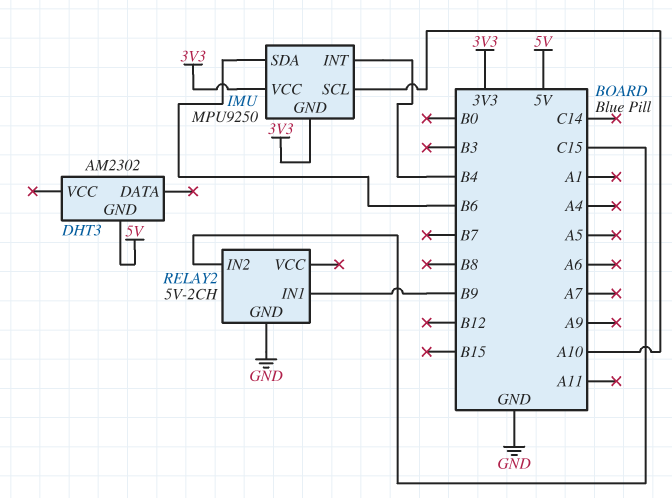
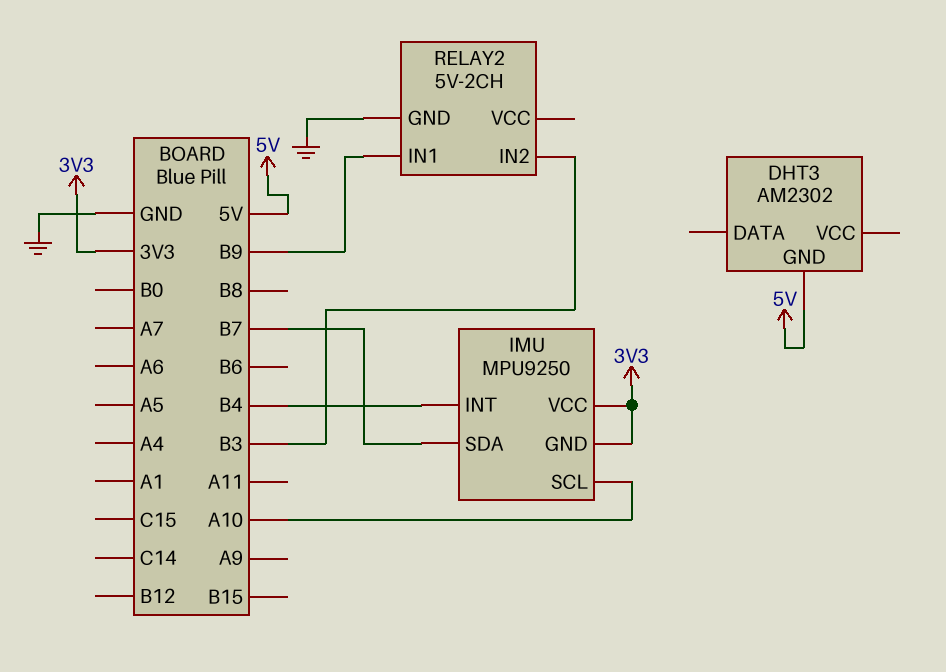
IMU pin SDA: B6 -> B7
RELAY2 pin IN2: C15 -> B3

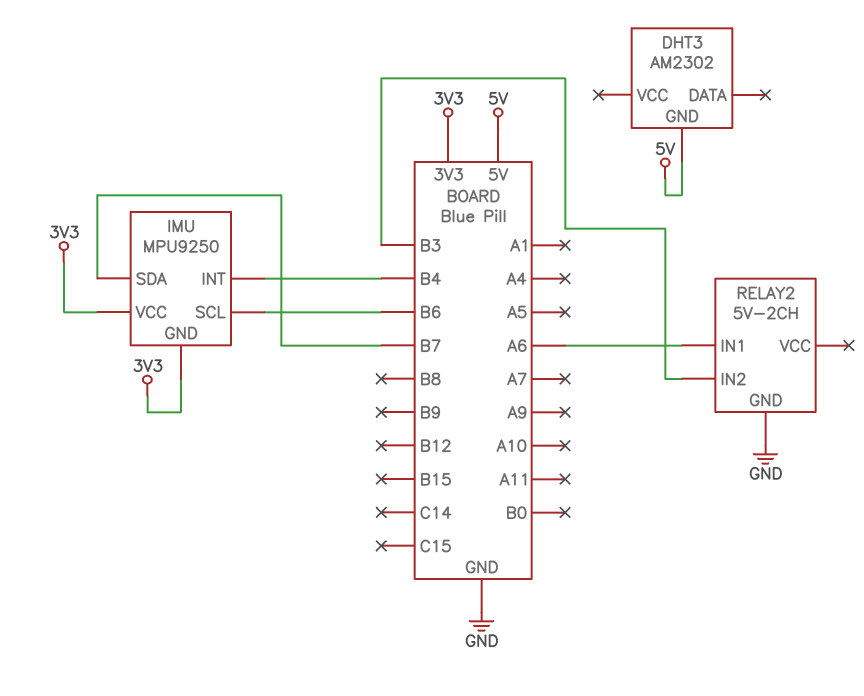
IMU pin SCL: A10 -> B6
RELAY2 pin IN1: B9 -> A6

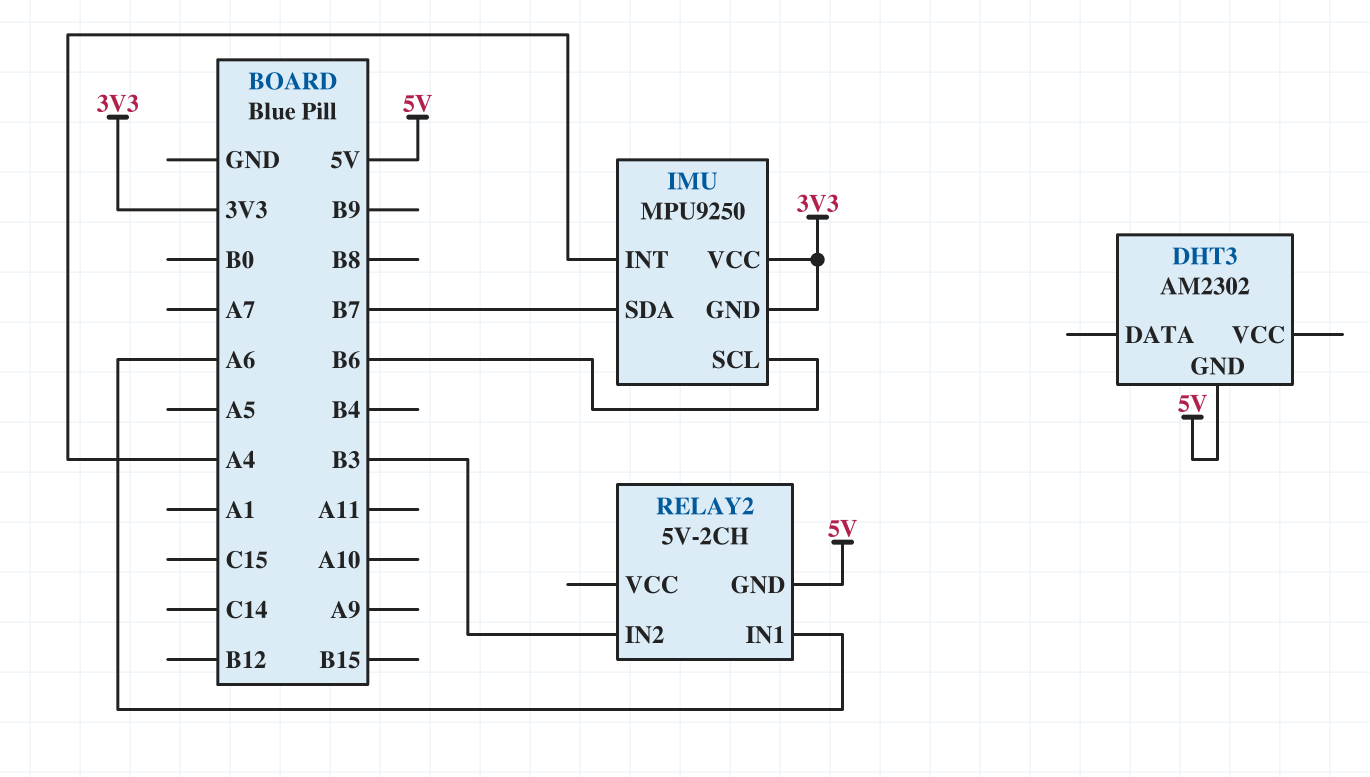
IMU pin INT: B4 -> A4
RELAY2 pin GND: GND -> 5V

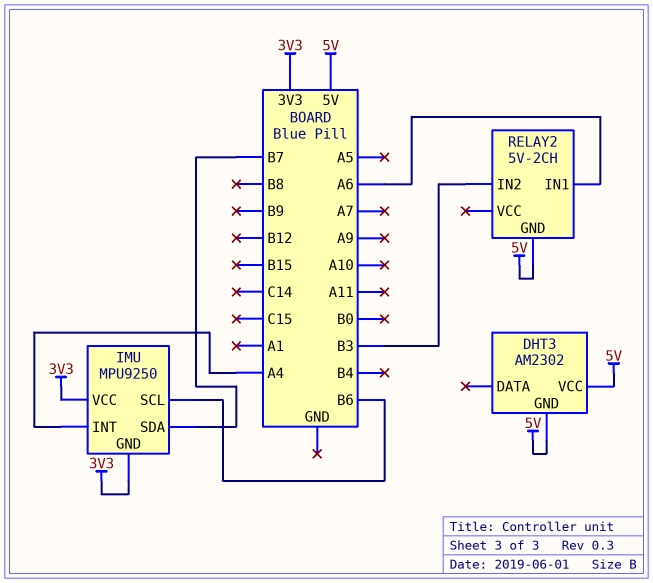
DHT3 pin VCC: none -> 5V

